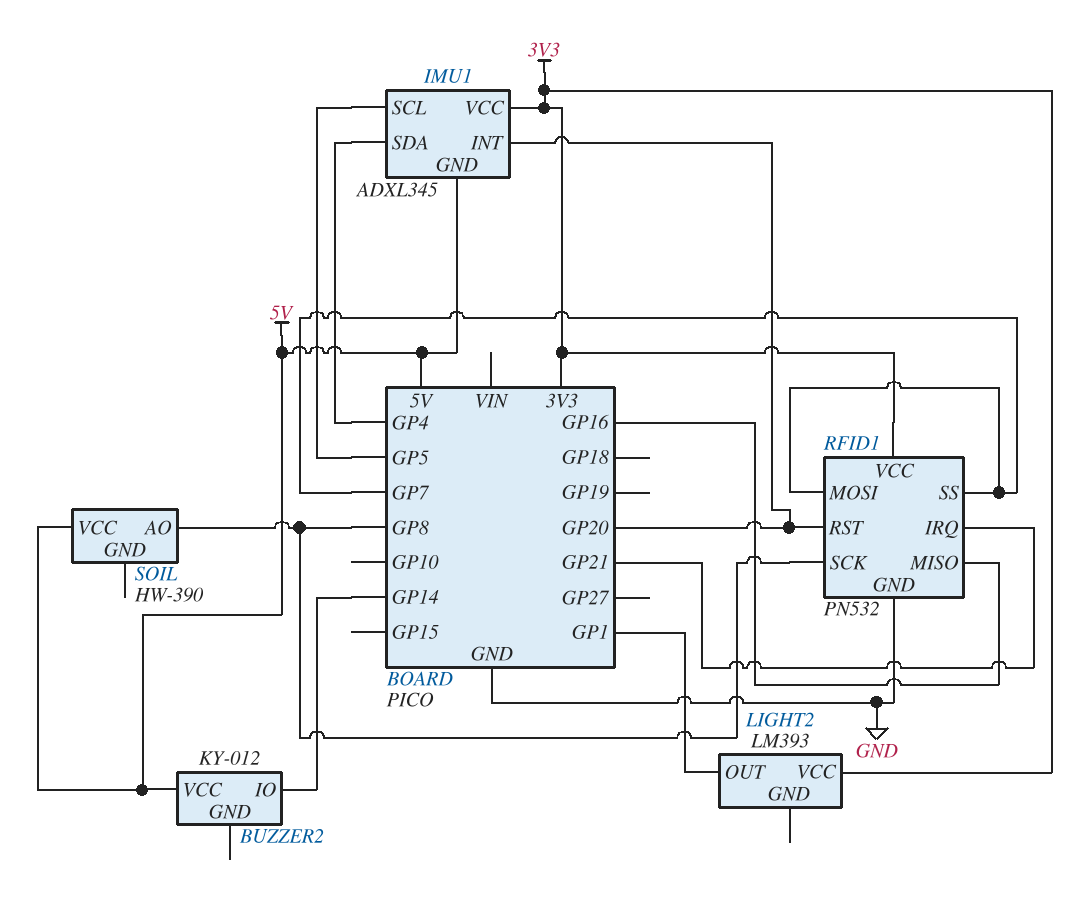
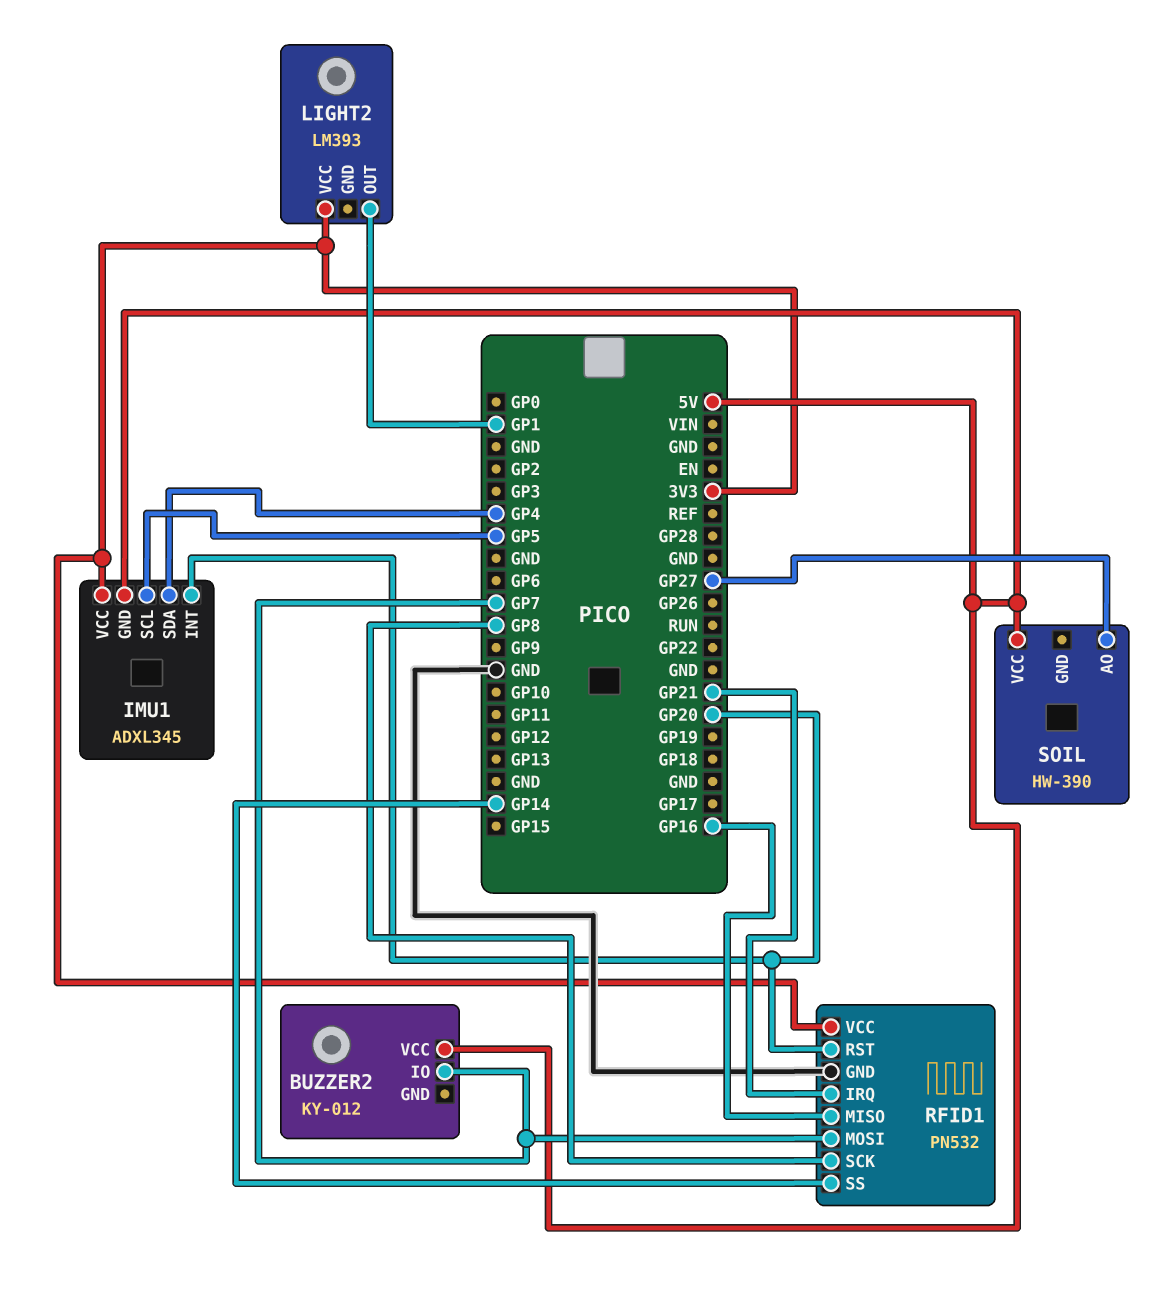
BUZZER2 pin IO: GP14 -> GP7
RFID1 pin SS: GP7 -> GP14
SOIL pin AO: GP8 -> GP27

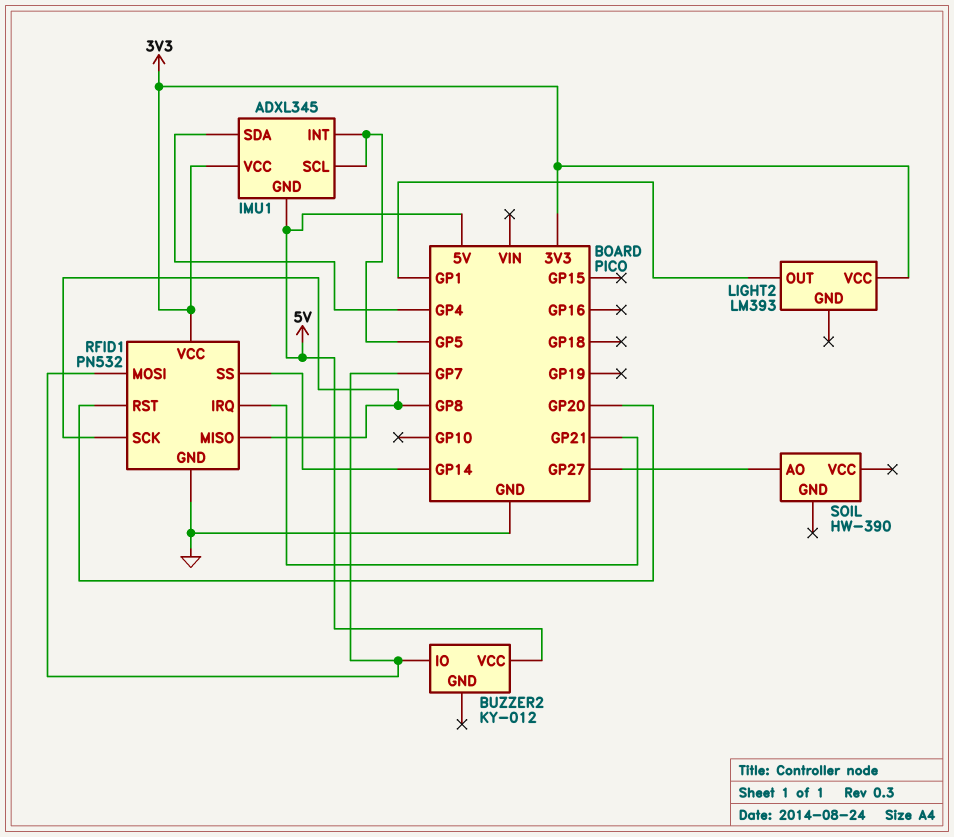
IMU1 pin INT: GP20 -> GP5
RFID1 pin MISO: GP16 -> GP8
SOIL pin VCC: 5V -> none

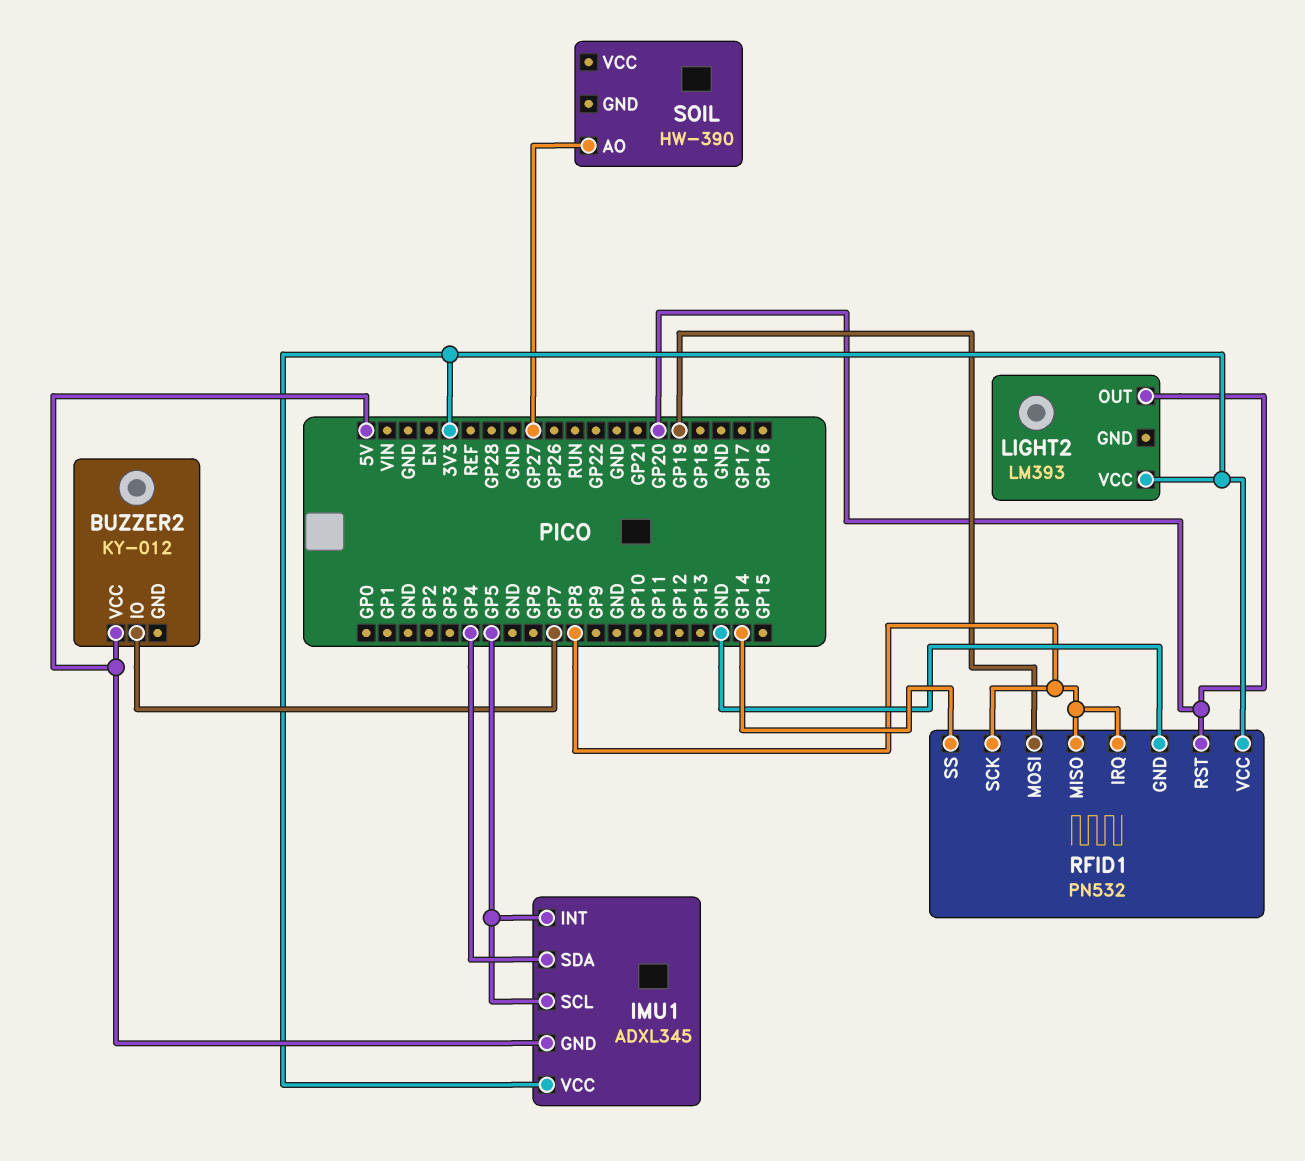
LIGHT2 pin OUT: GP1 -> GP20
RFID1 pin IRQ: GP21 -> GP8
RFID1 pin MOSI: GP7 -> GP19

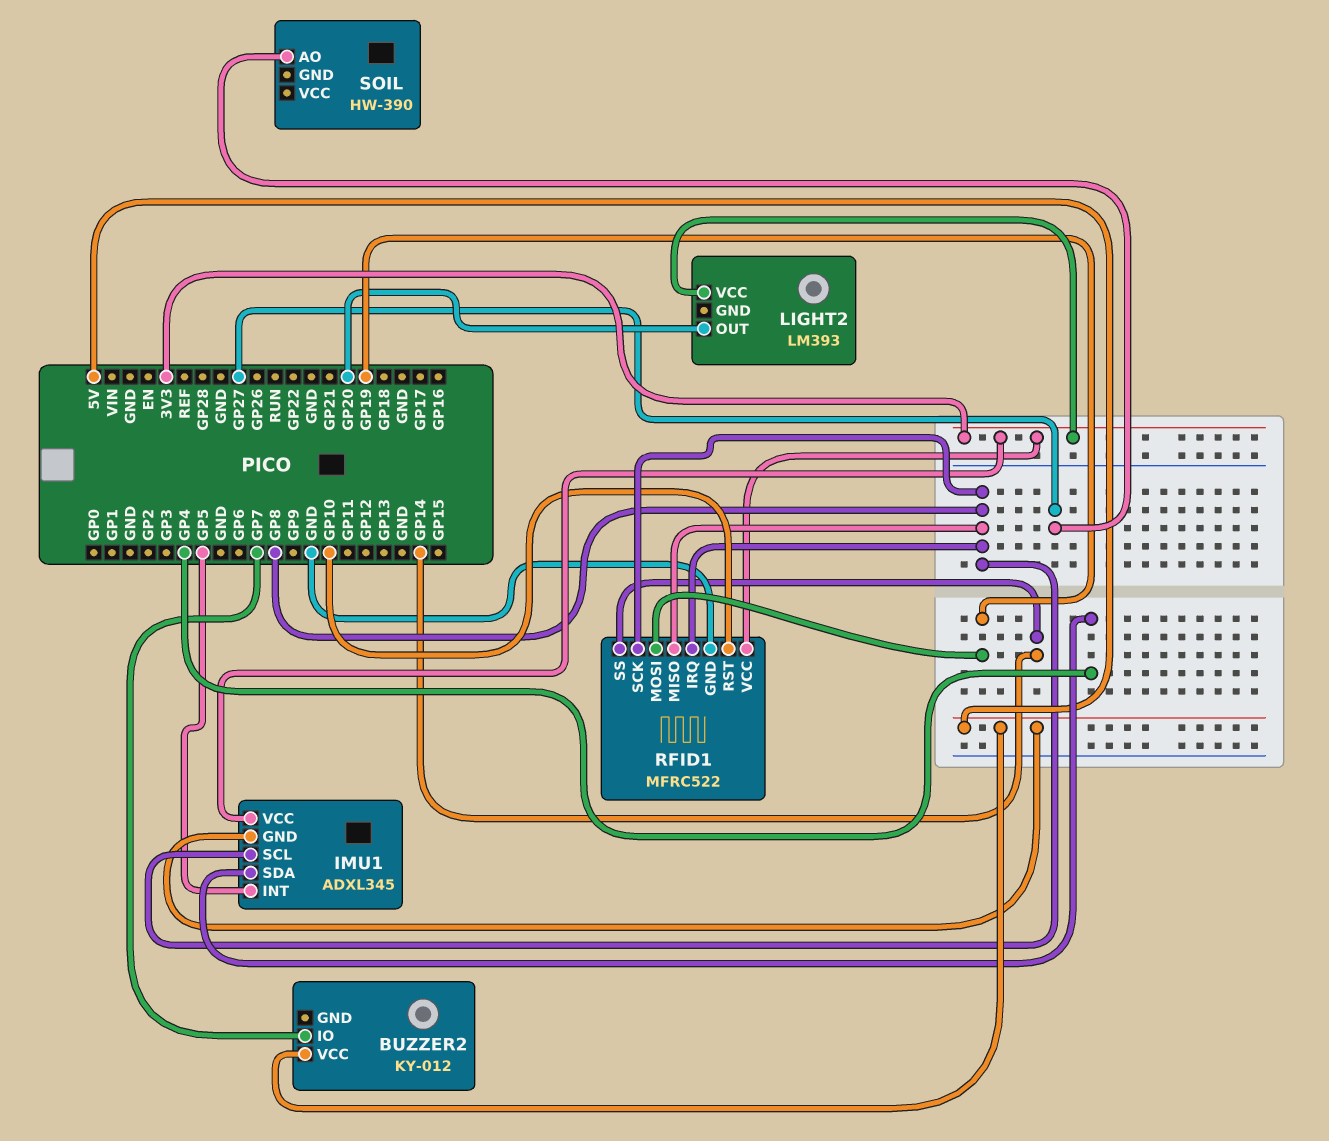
IMU1 pin SCL: GP5 -> GP8
RFID1: PN532 -> MFRC522
RFID1 pin RST: GP20 -> GP10

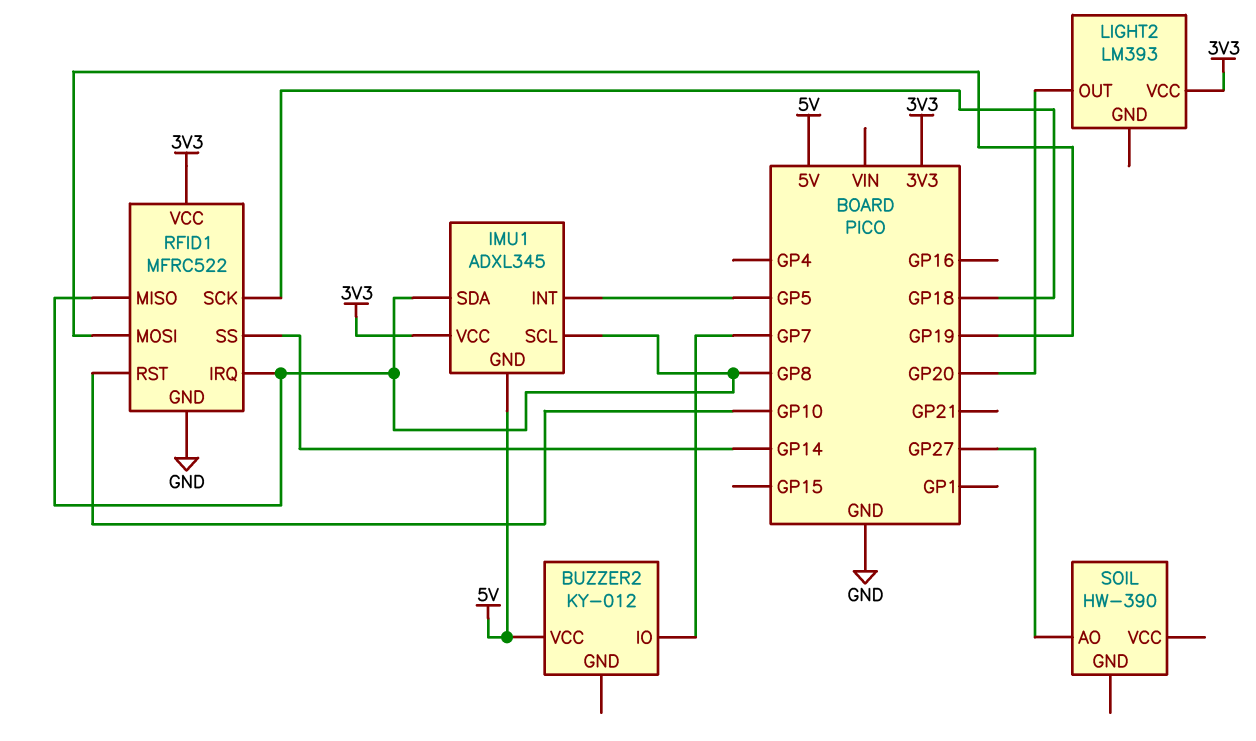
IMU1 pin SDA: GP4 -> GP8
RFID1 pin SCK: GP8 -> GP18

